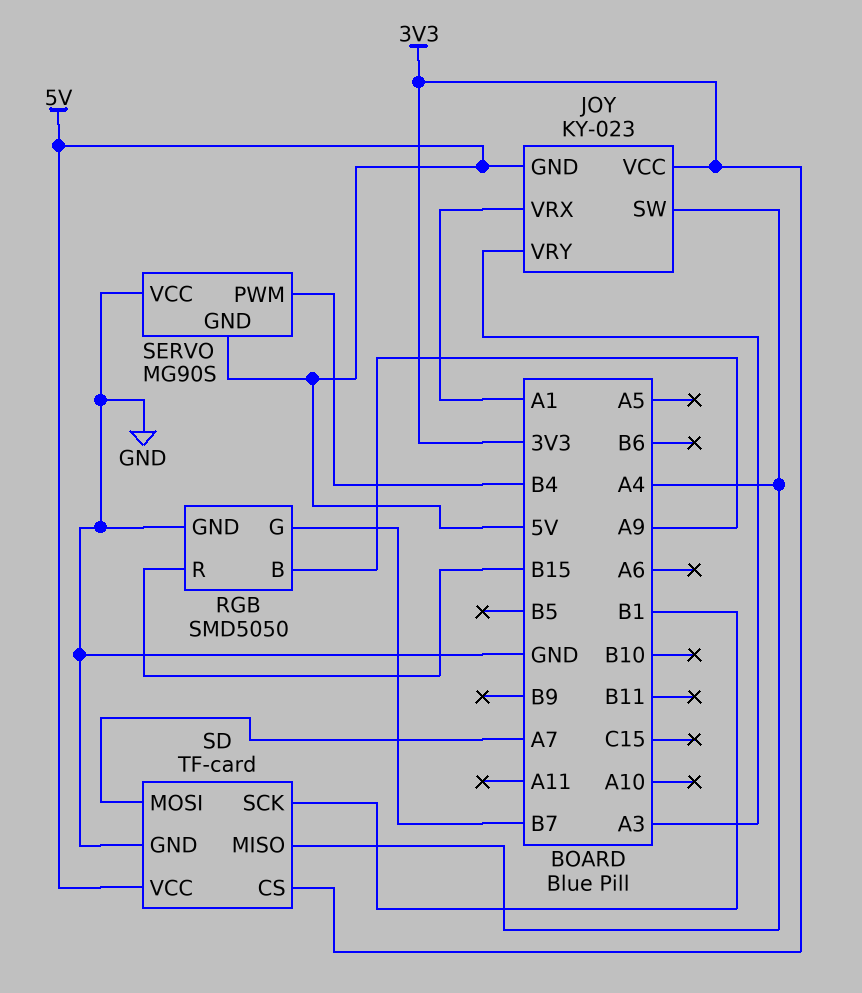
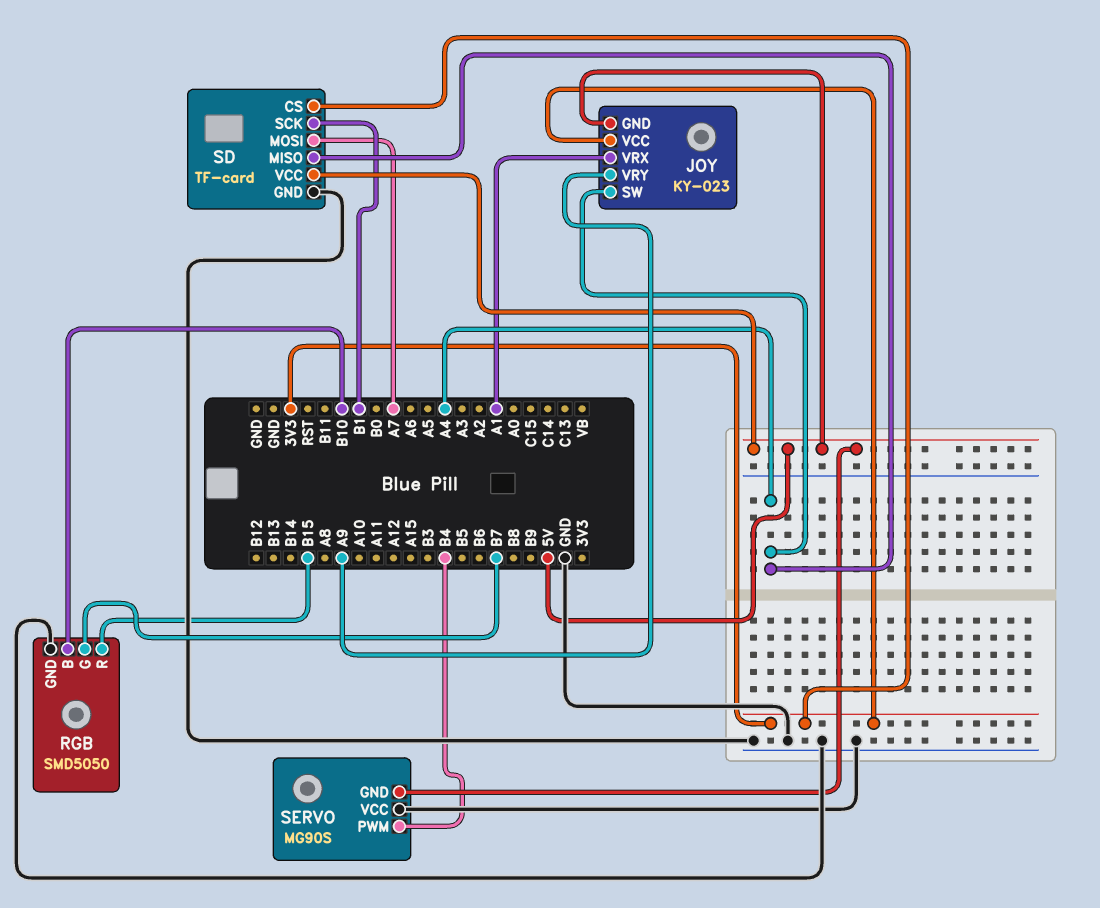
JOY pin VRY: A3 -> A9
RGB pin B: A9 -> B10

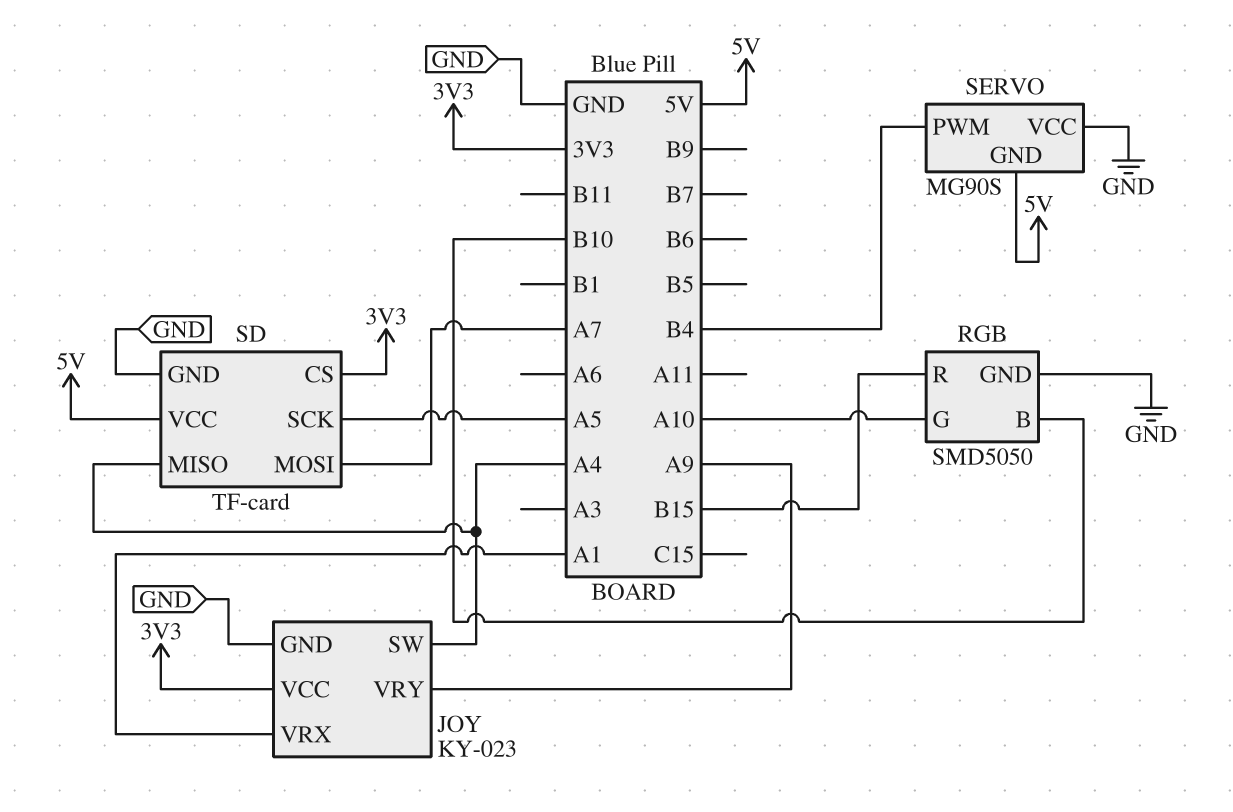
JOY pin GND: 5V -> GND
RGB pin G: B7 -> A10
SD pin SCK: B1 -> A5

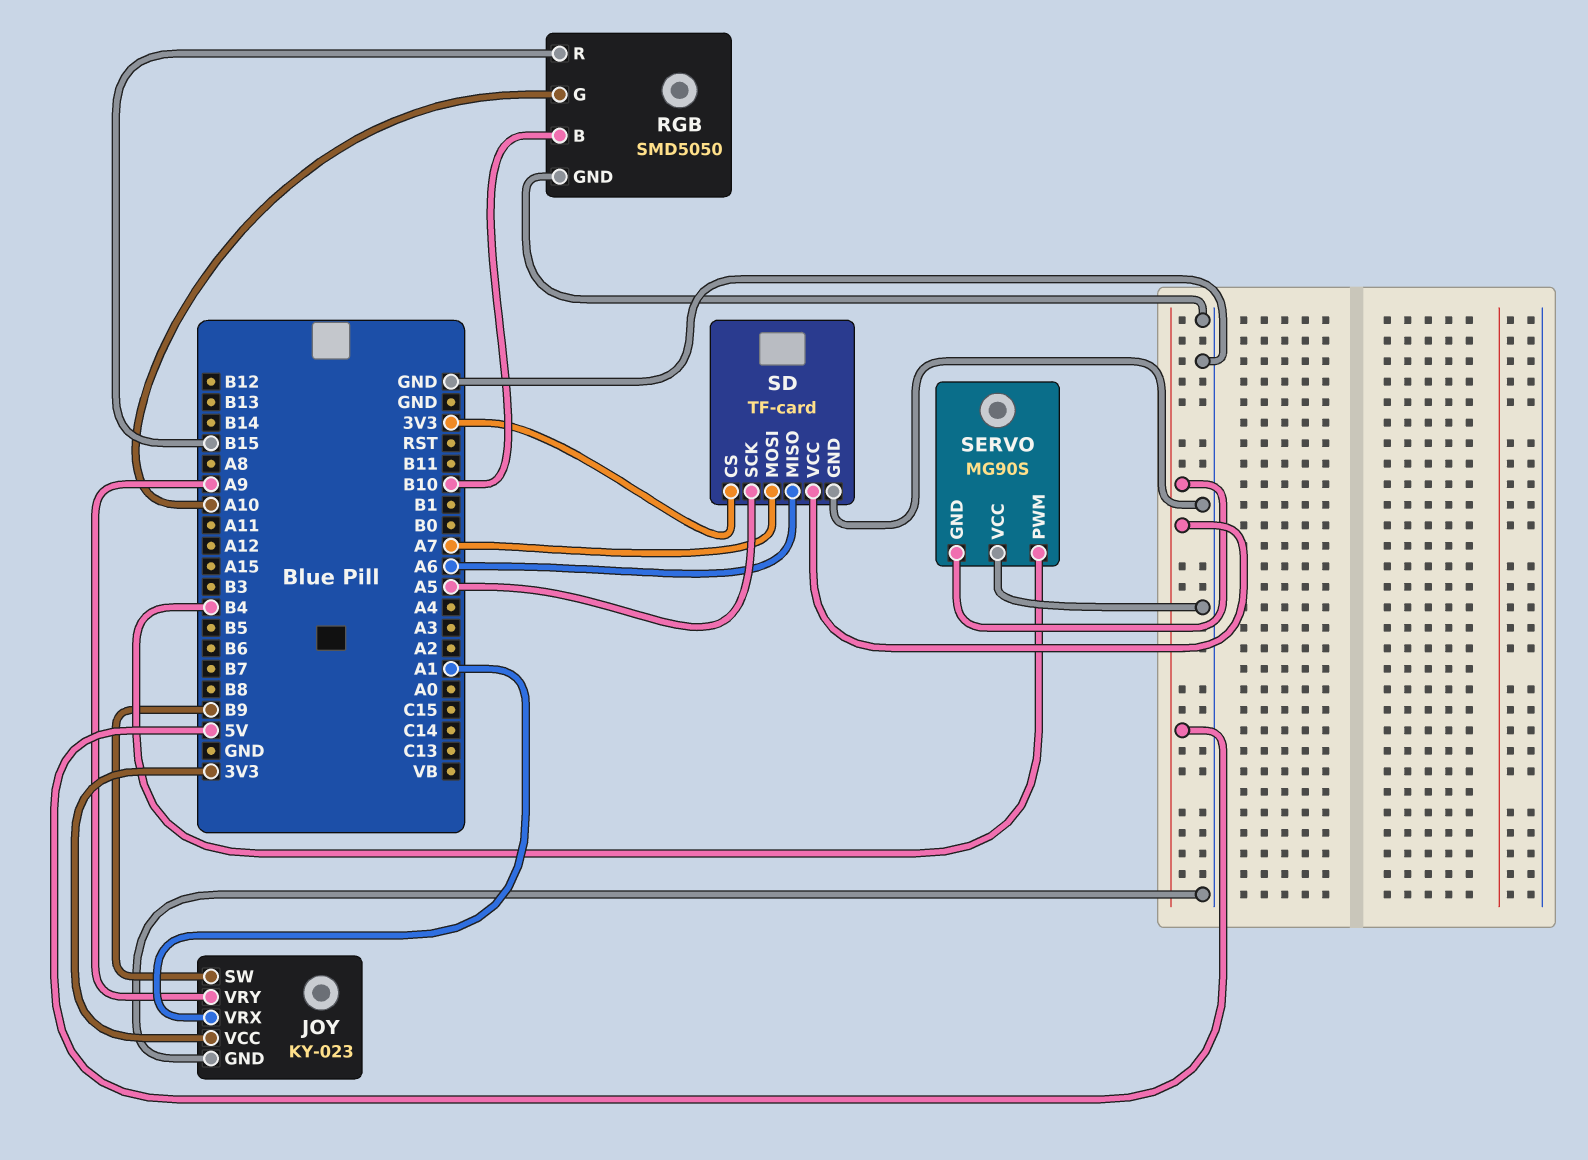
JOY pin SW: A4 -> B9
SD pin MISO: A4 -> A6

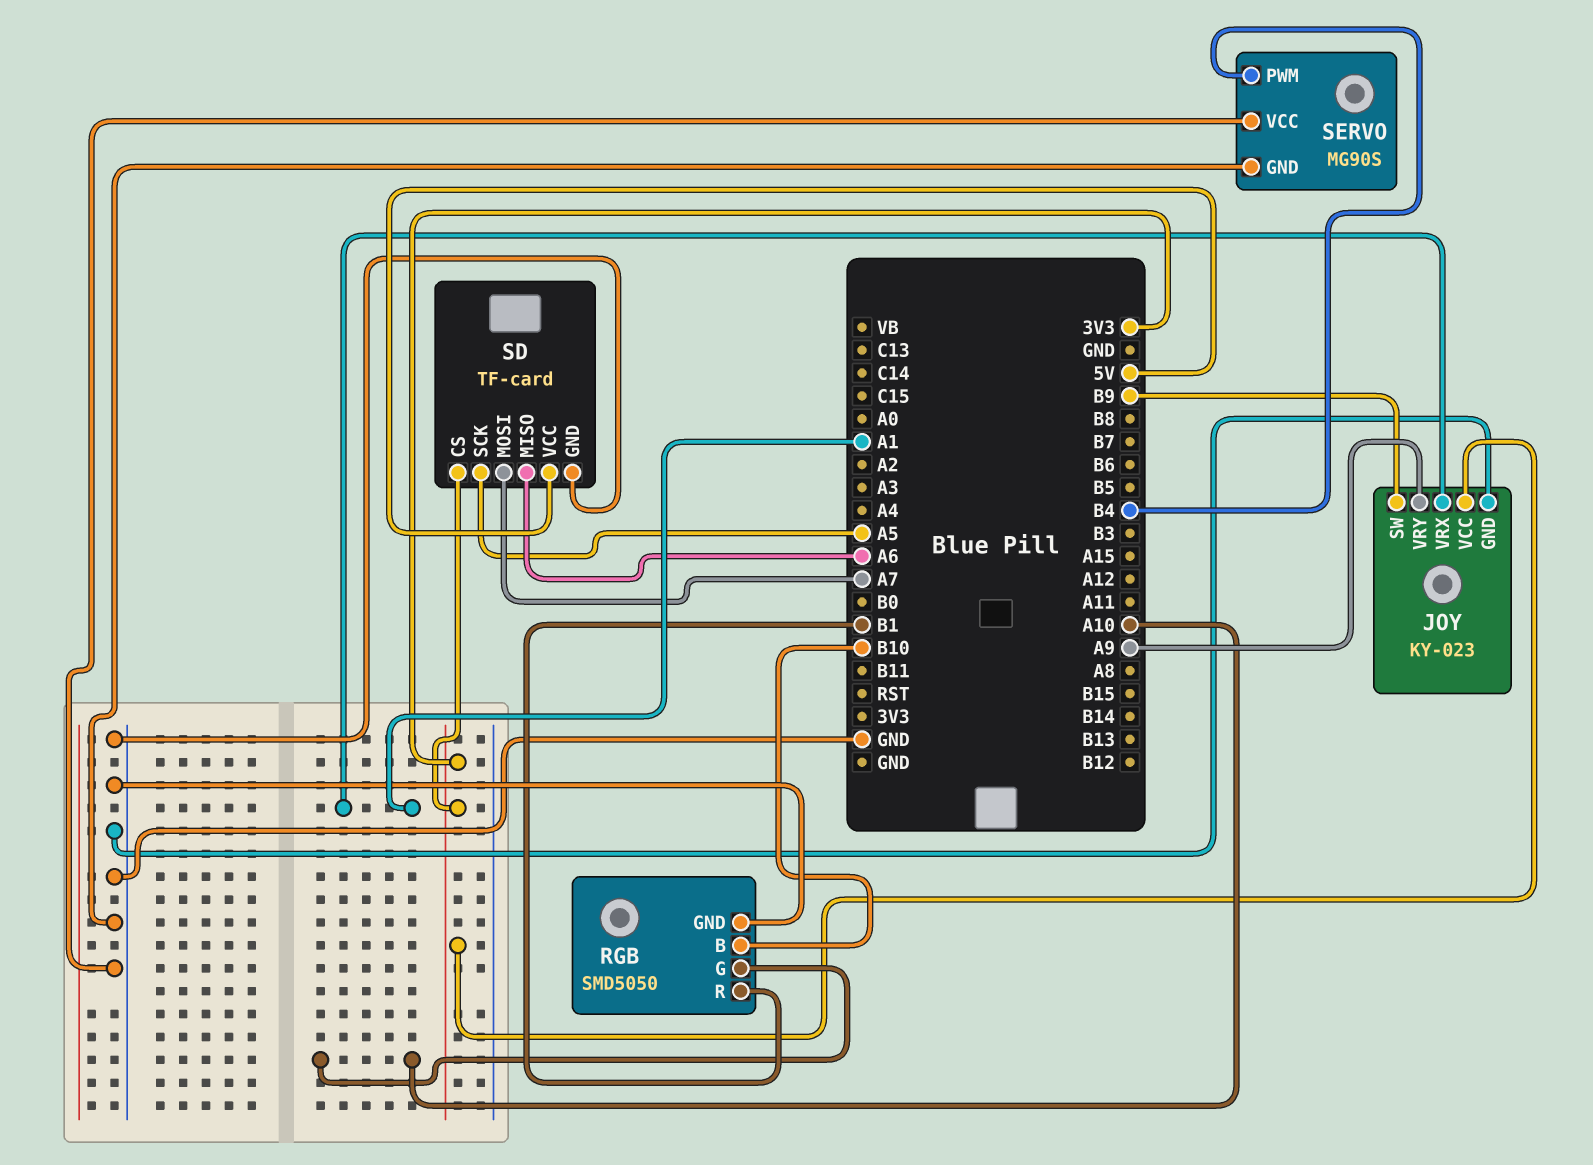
RGB pin R: B15 -> B1
SERVO pin GND: 5V -> GND

